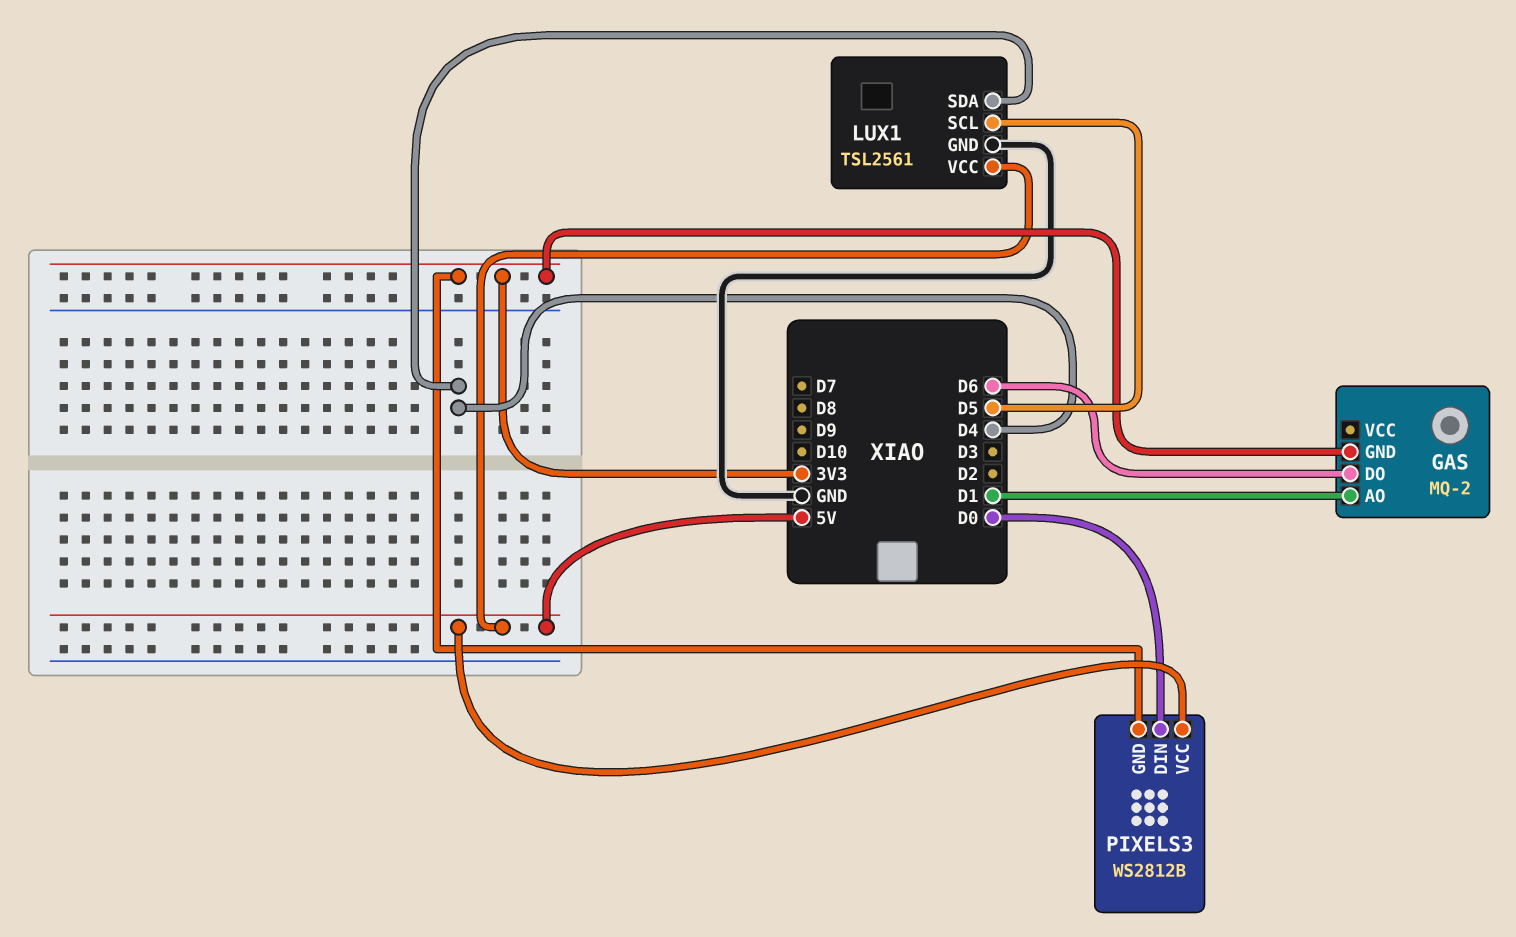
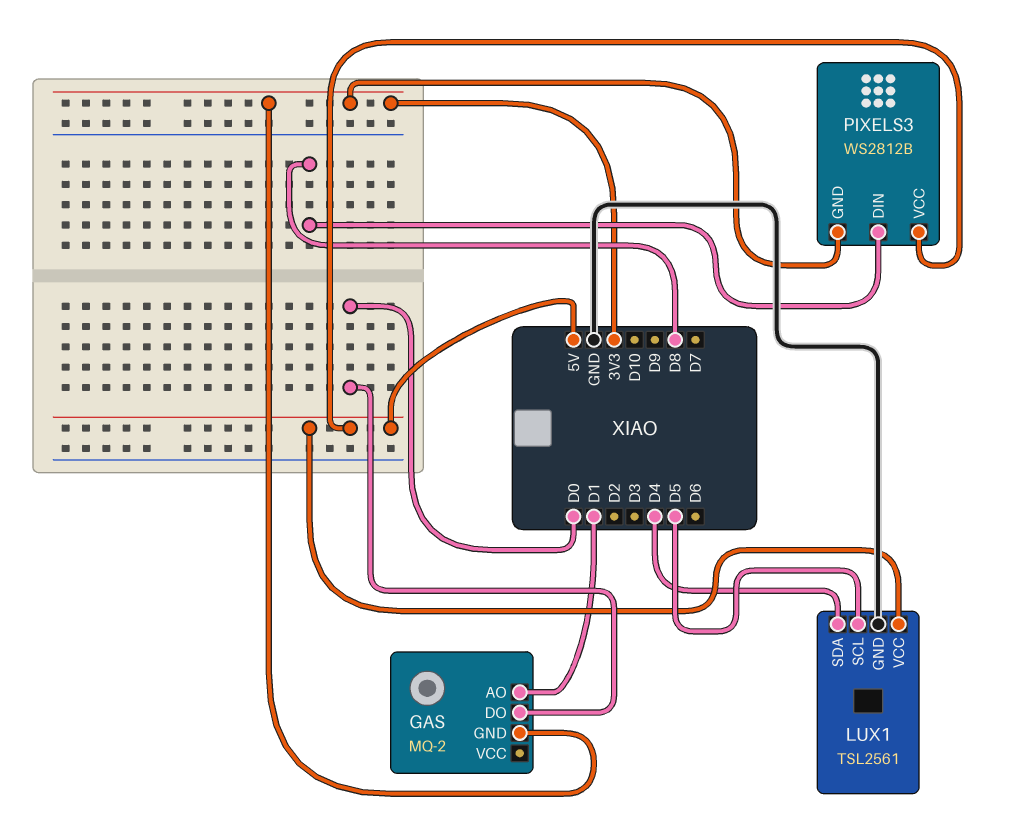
GAS pin DO: D6 -> D0
PIXELS3 pin DIN: D0 -> D8

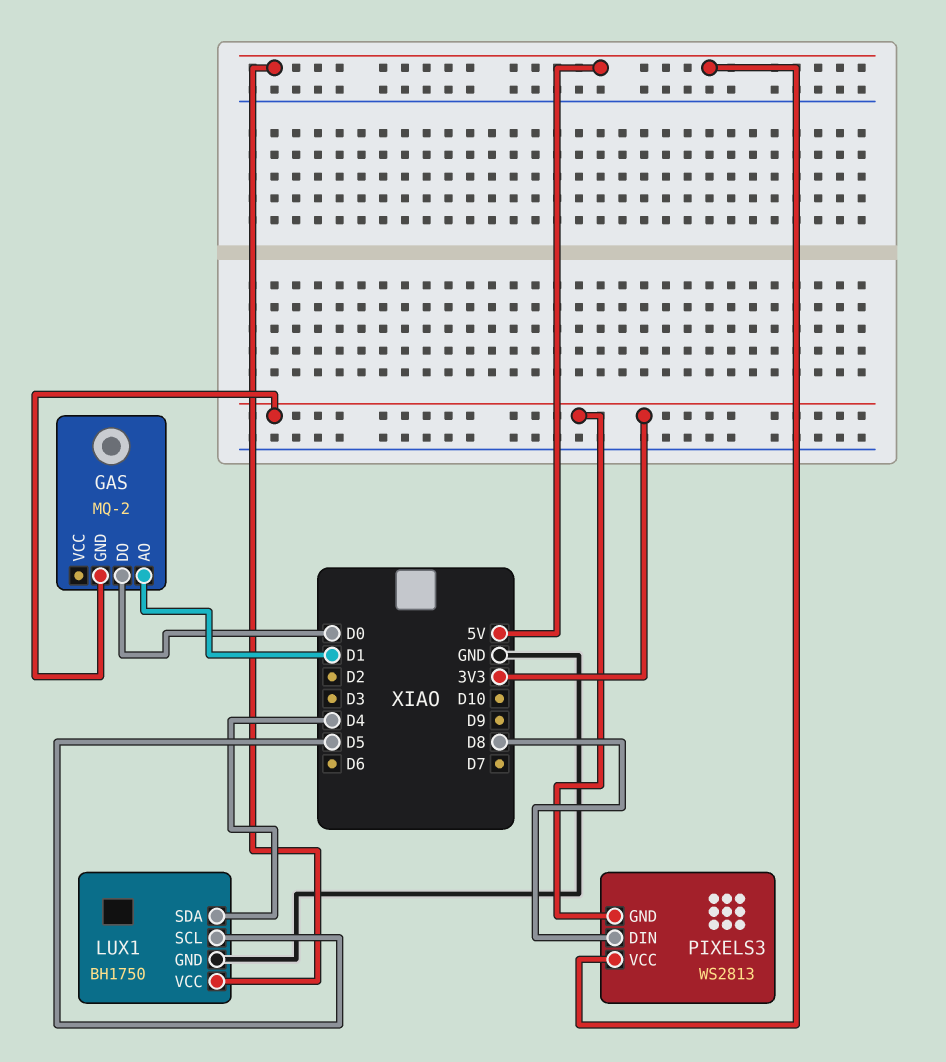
LUX1: TSL2561 -> BH1750
PIXELS3: WS2812B -> WS2813

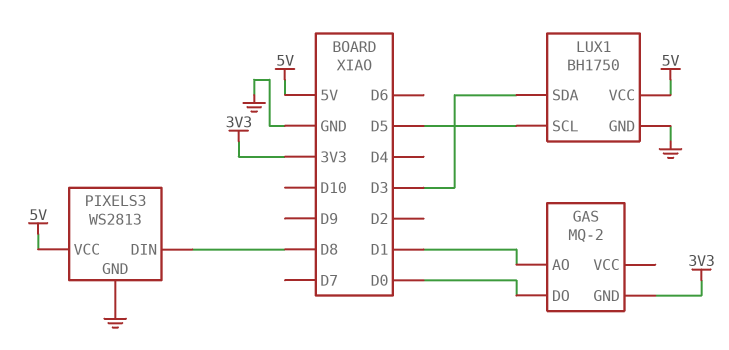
LUX1 pin SDA: D4 -> D3
PIXELS3 pin GND: 3V3 -> GND

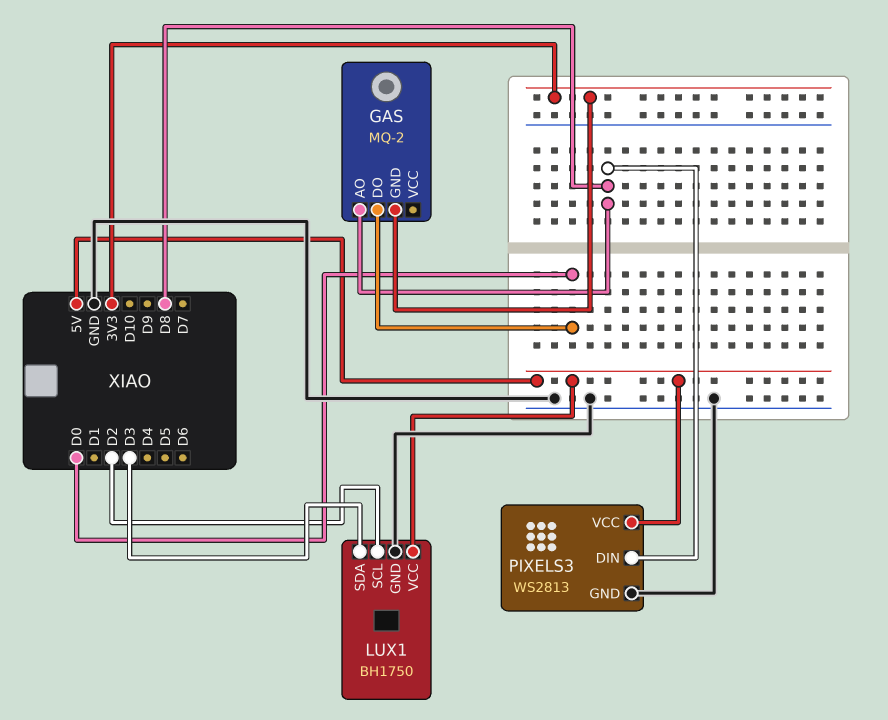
GAS pin AO: D1 -> D8
LUX1 pin SCL: D5 -> D2

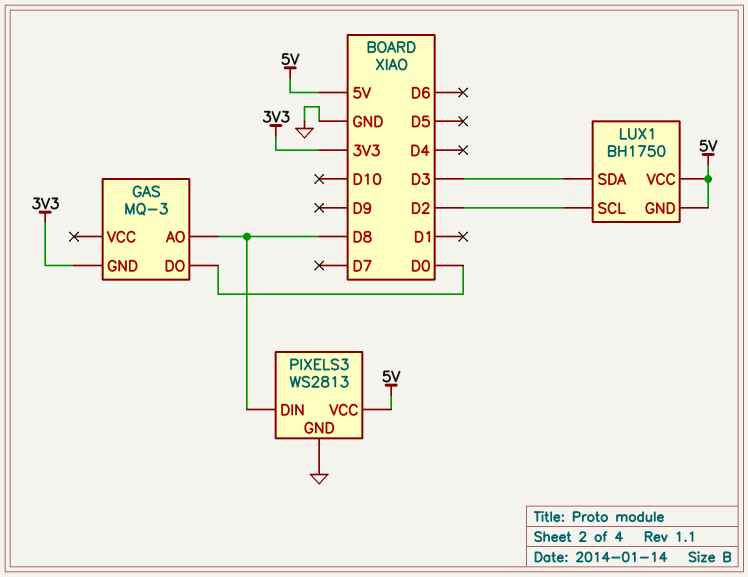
GAS: MQ-2 -> MQ-3
LUX1 pin GND: GND -> 5V

